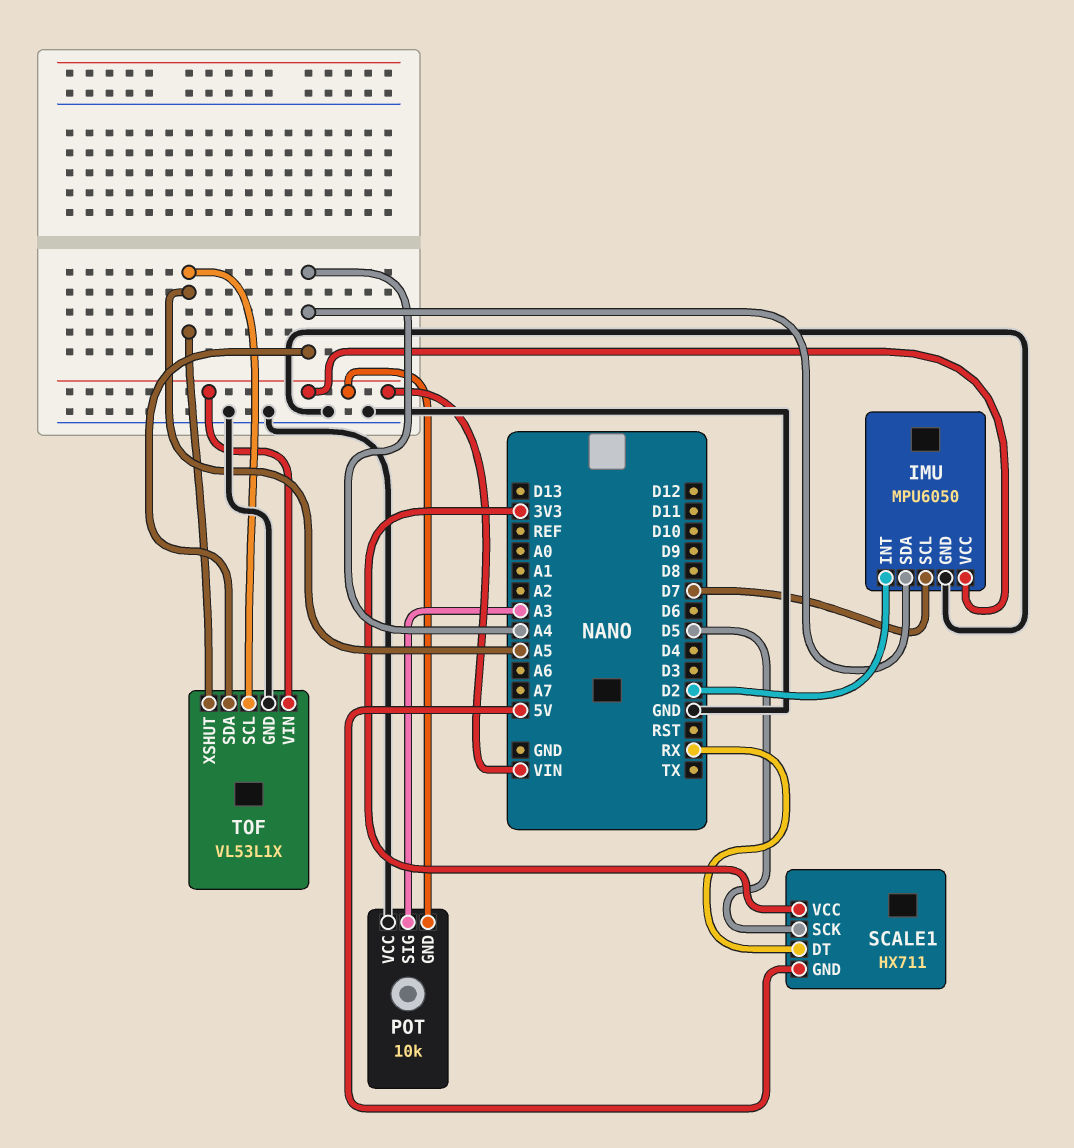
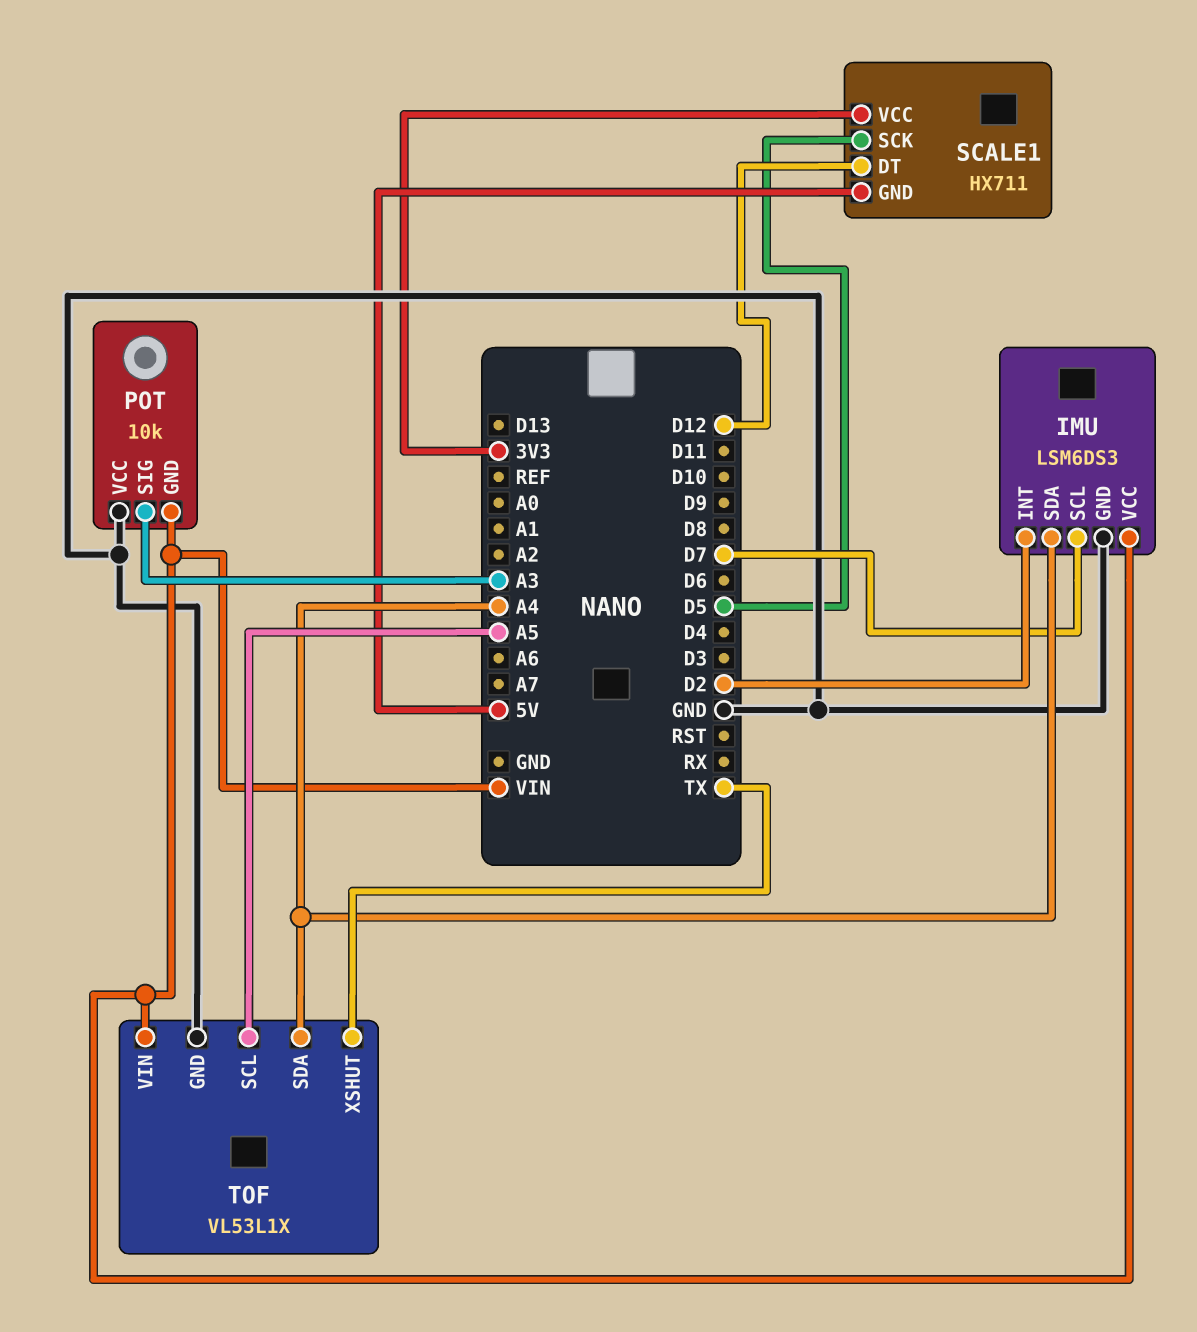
IMU: MPU6050 -> LSM6DS3
SCALE1 pin DT: RX -> D12
TOF pin XSHUT: A5 -> TX

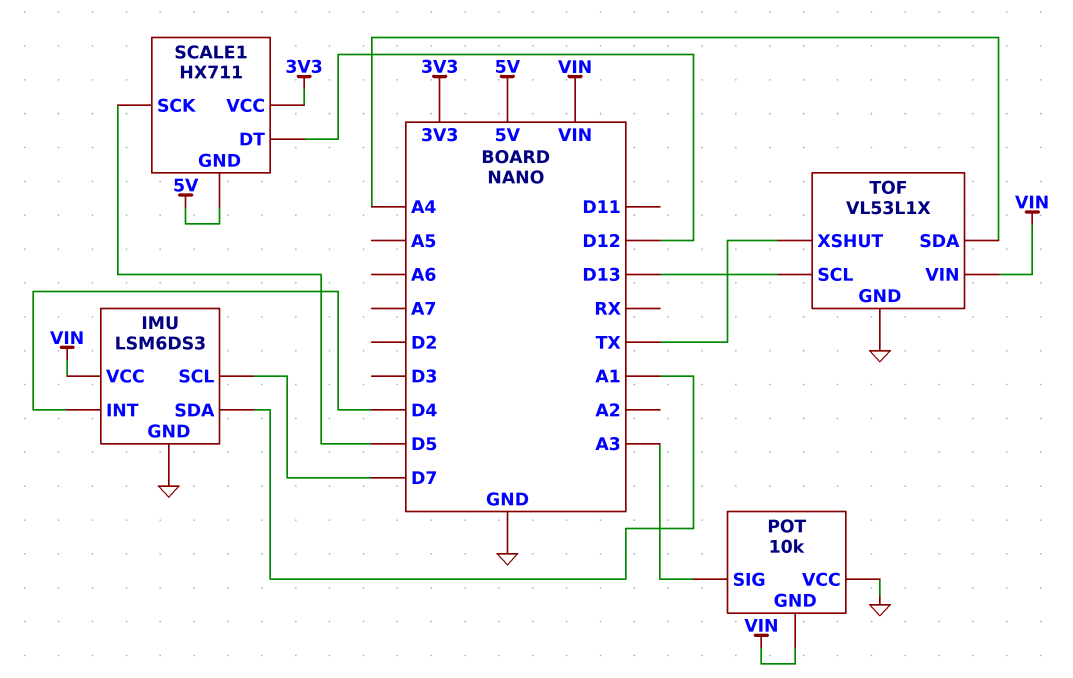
IMU pin INT: D2 -> D4
IMU pin SDA: A4 -> A1
TOF pin SCL: A5 -> D13

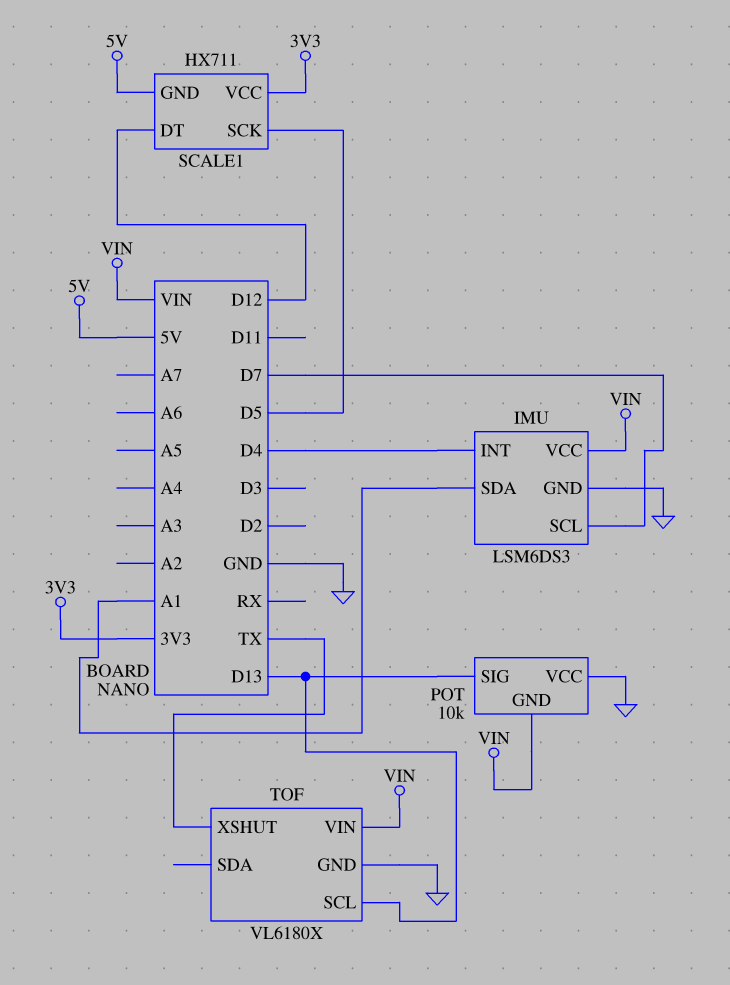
POT pin SIG: A3 -> D13
TOF: VL53L1X -> VL6180X
TOF pin SDA: A4 -> none

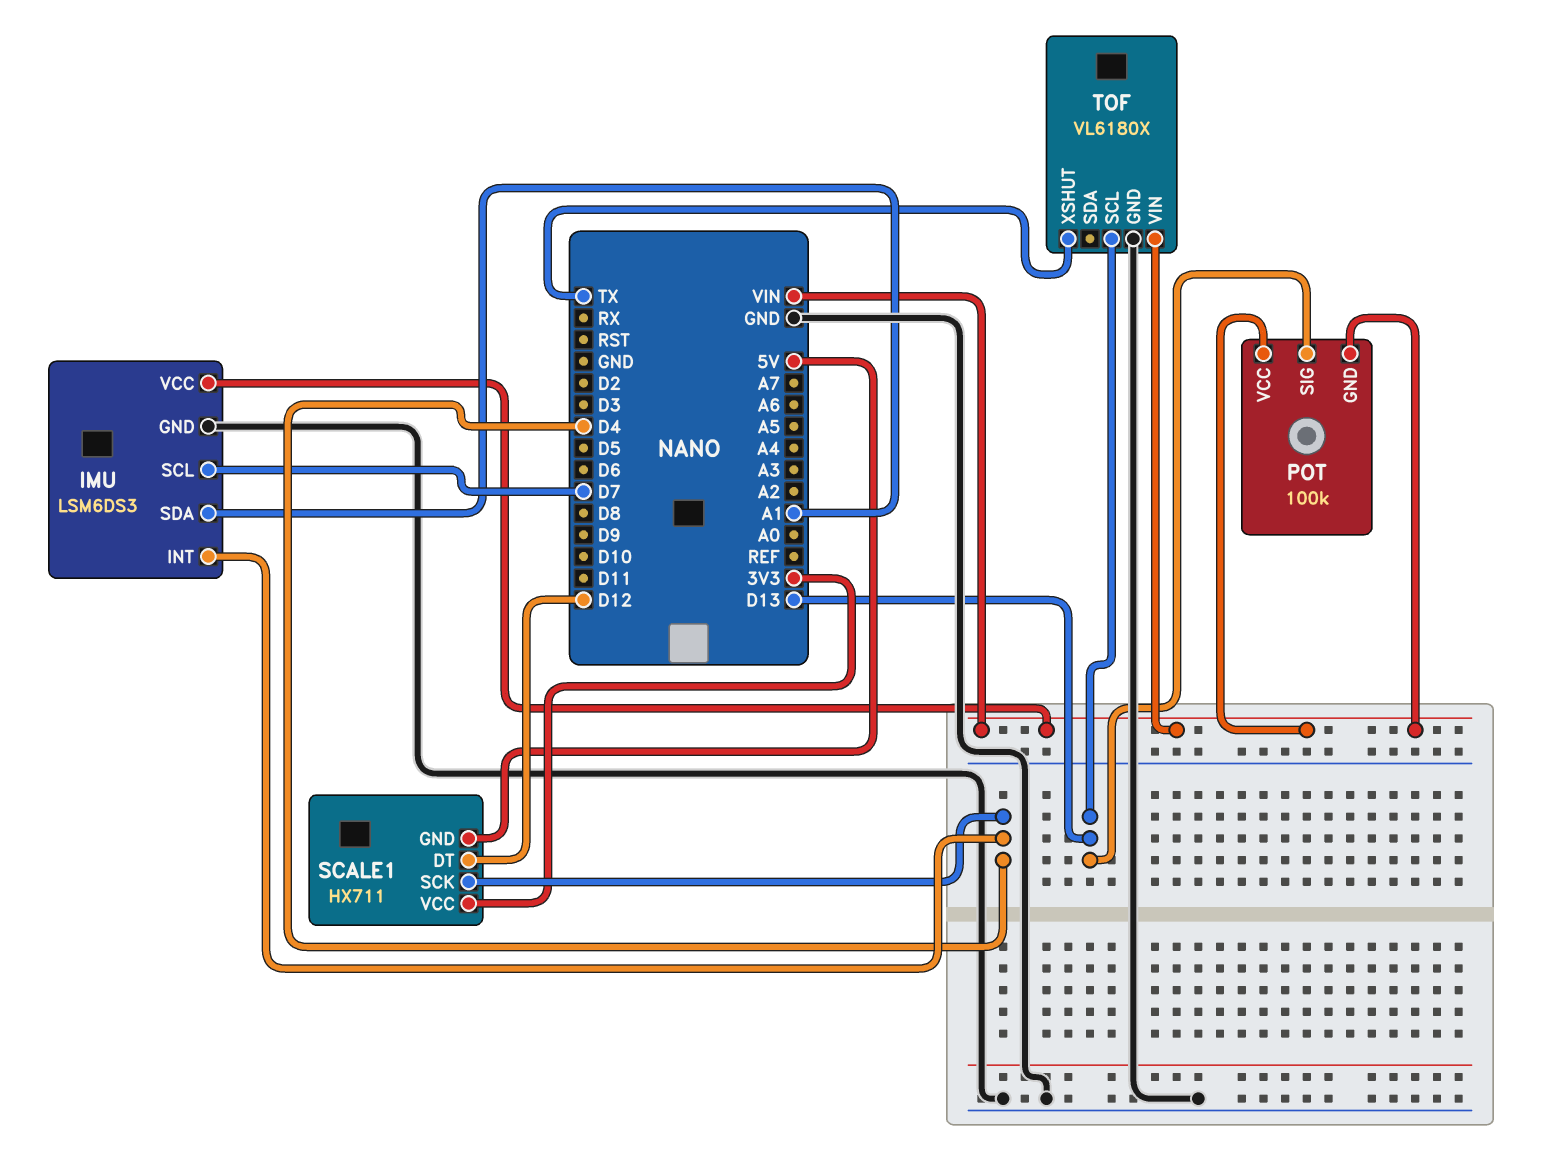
POT: 10k -> 100k
POT pin VCC: GND -> VIN
SCALE1 pin SCK: D5 -> D4

